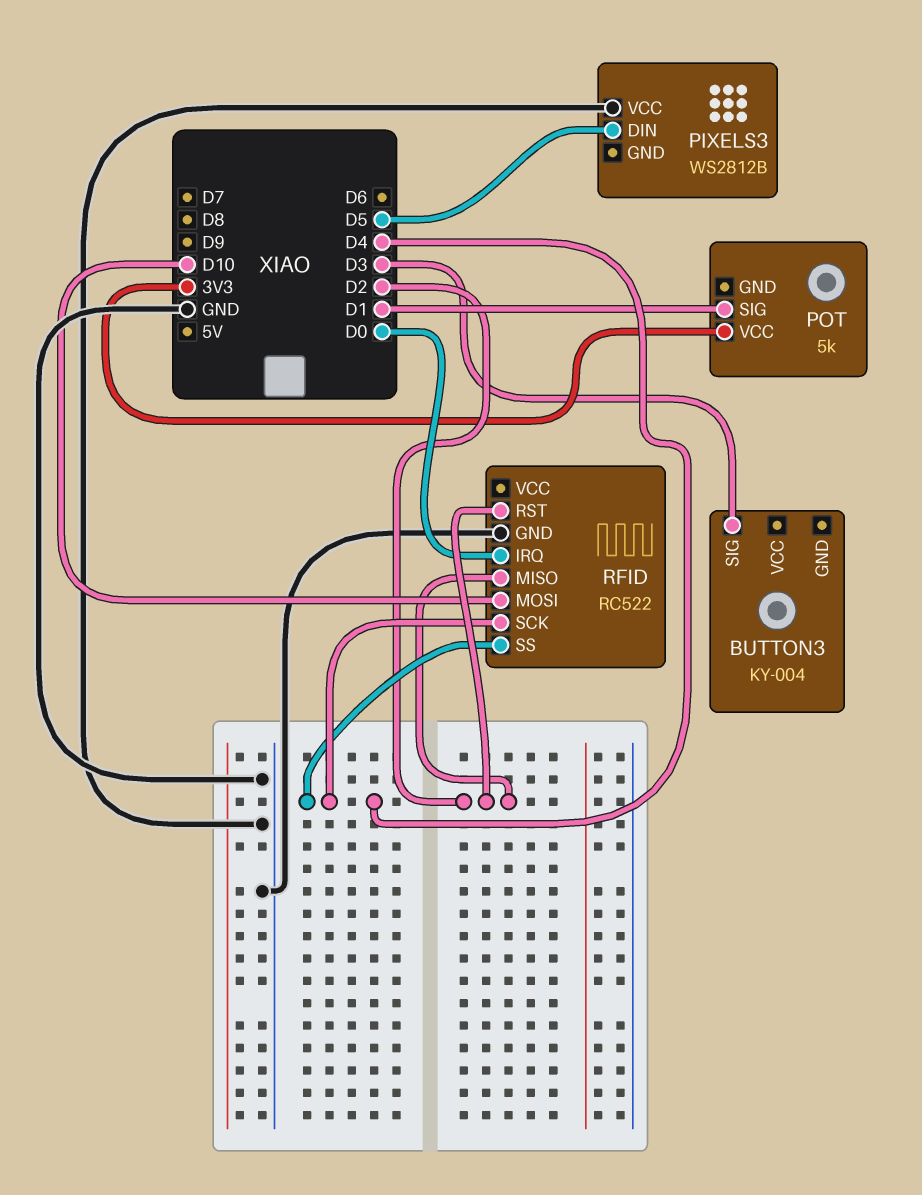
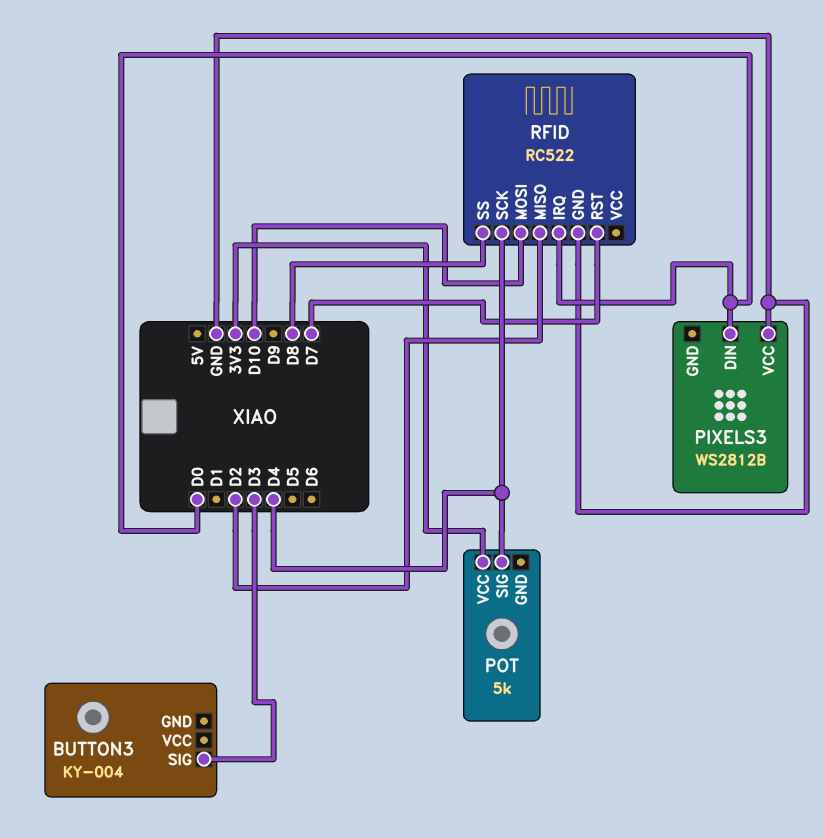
PIXELS3 pin DIN: D5 -> D0
POT pin SIG: D1 -> D4
RFID pin RST: D2 -> D7
RFID pin SS: D4 -> D8

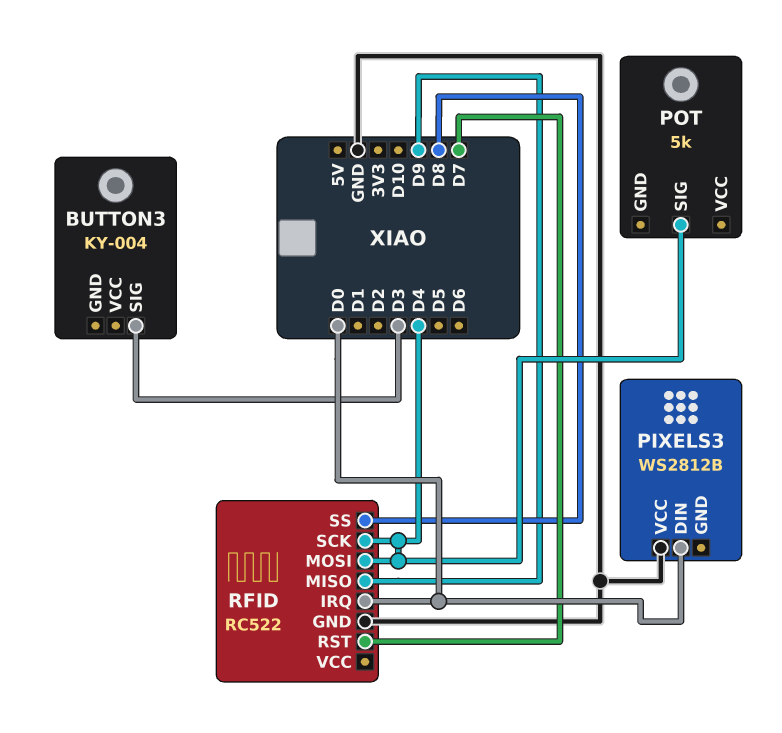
POT pin VCC: 3V3 -> none
RFID pin MISO: D2 -> D9
RFID pin MOSI: D10 -> D4

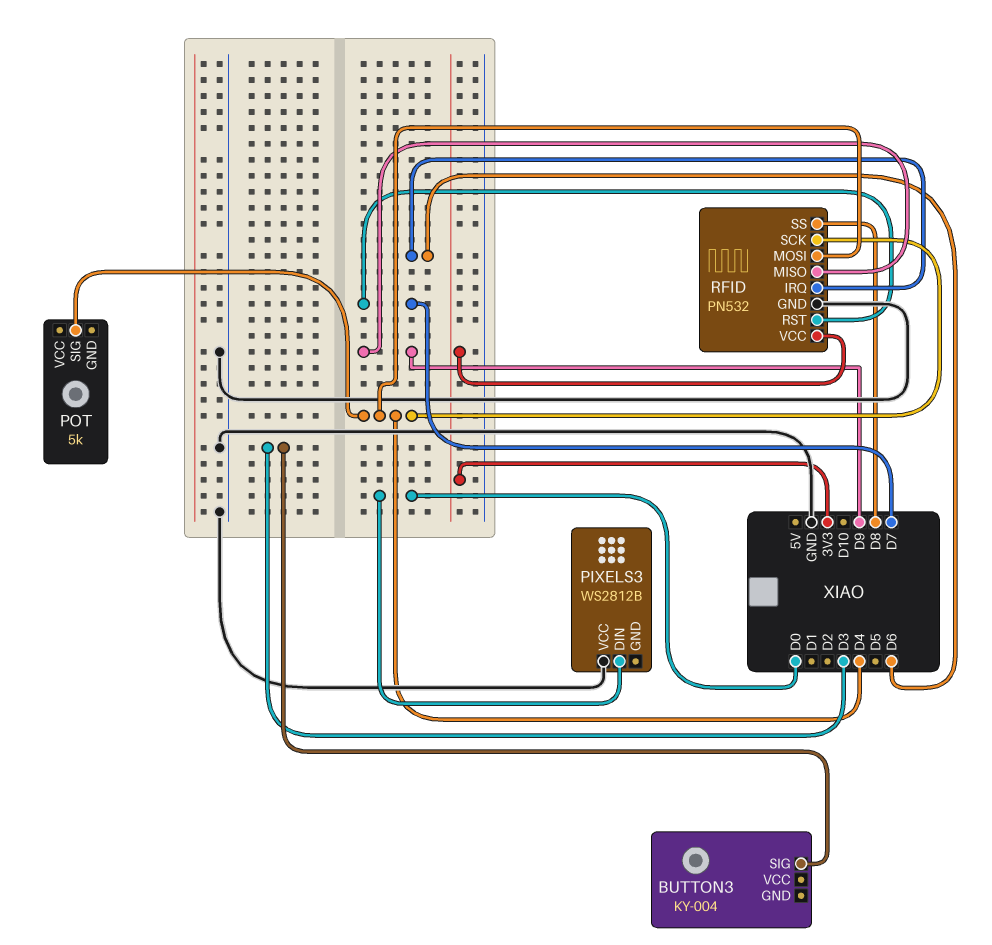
RFID: RC522 -> PN532
RFID pin IRQ: D0 -> D6
RFID pin VCC: none -> 3V3

